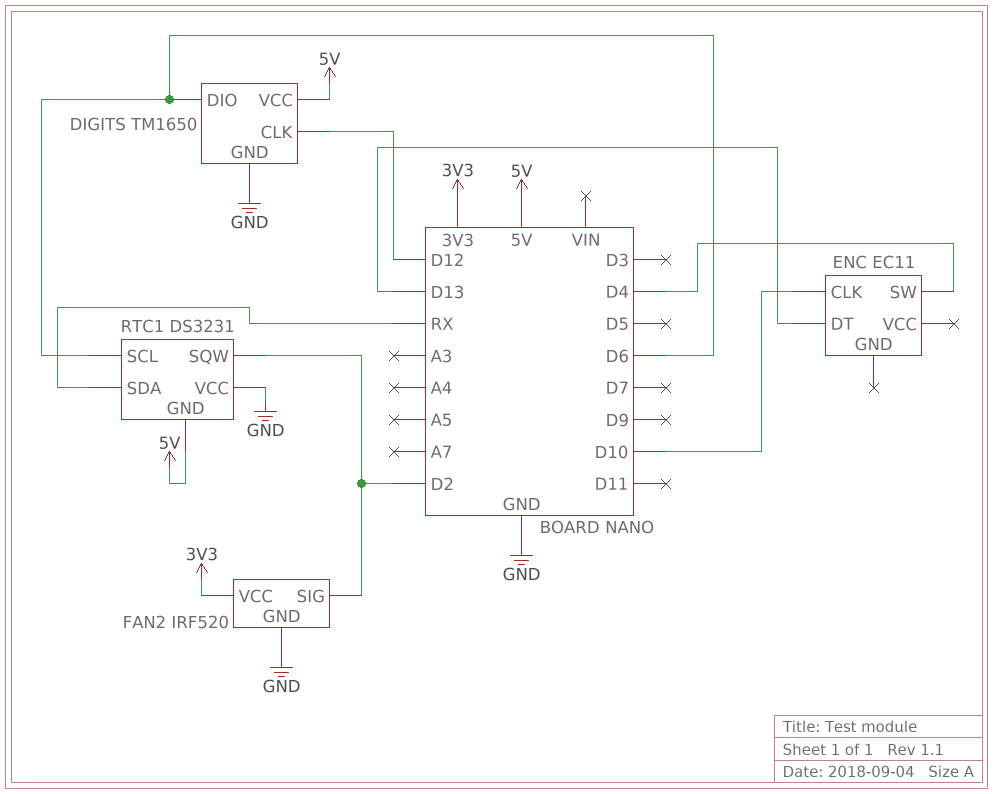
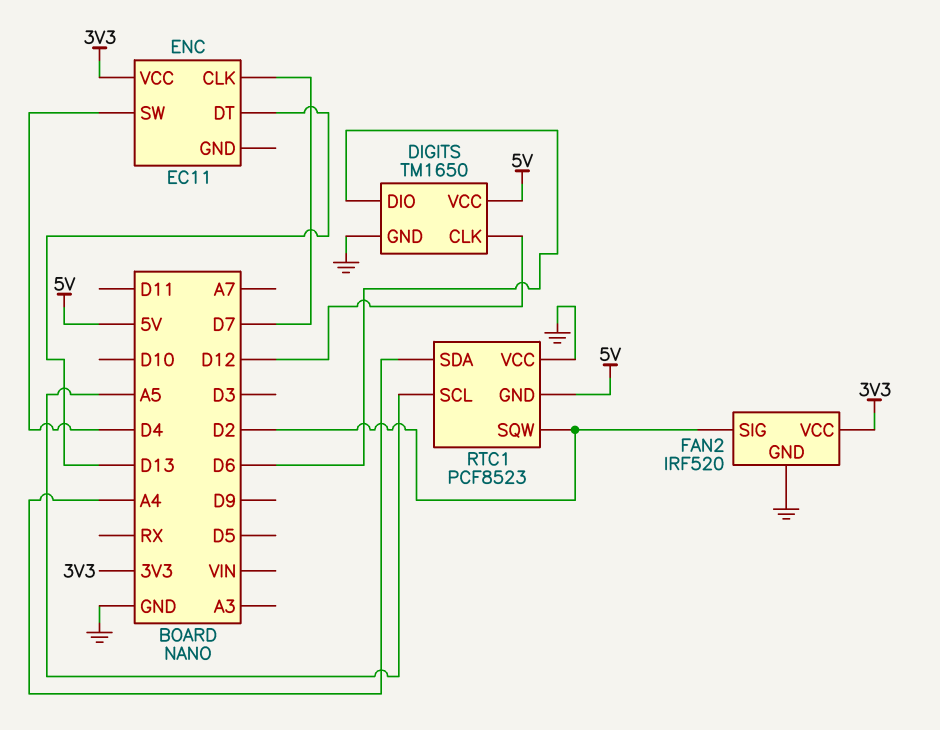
ENC pin CLK: D10 -> D7
ENC pin VCC: none -> 3V3
RTC1: DS3231 -> PCF8523
RTC1 pin SCL: D6 -> A5
RTC1 pin SDA: RX -> A4

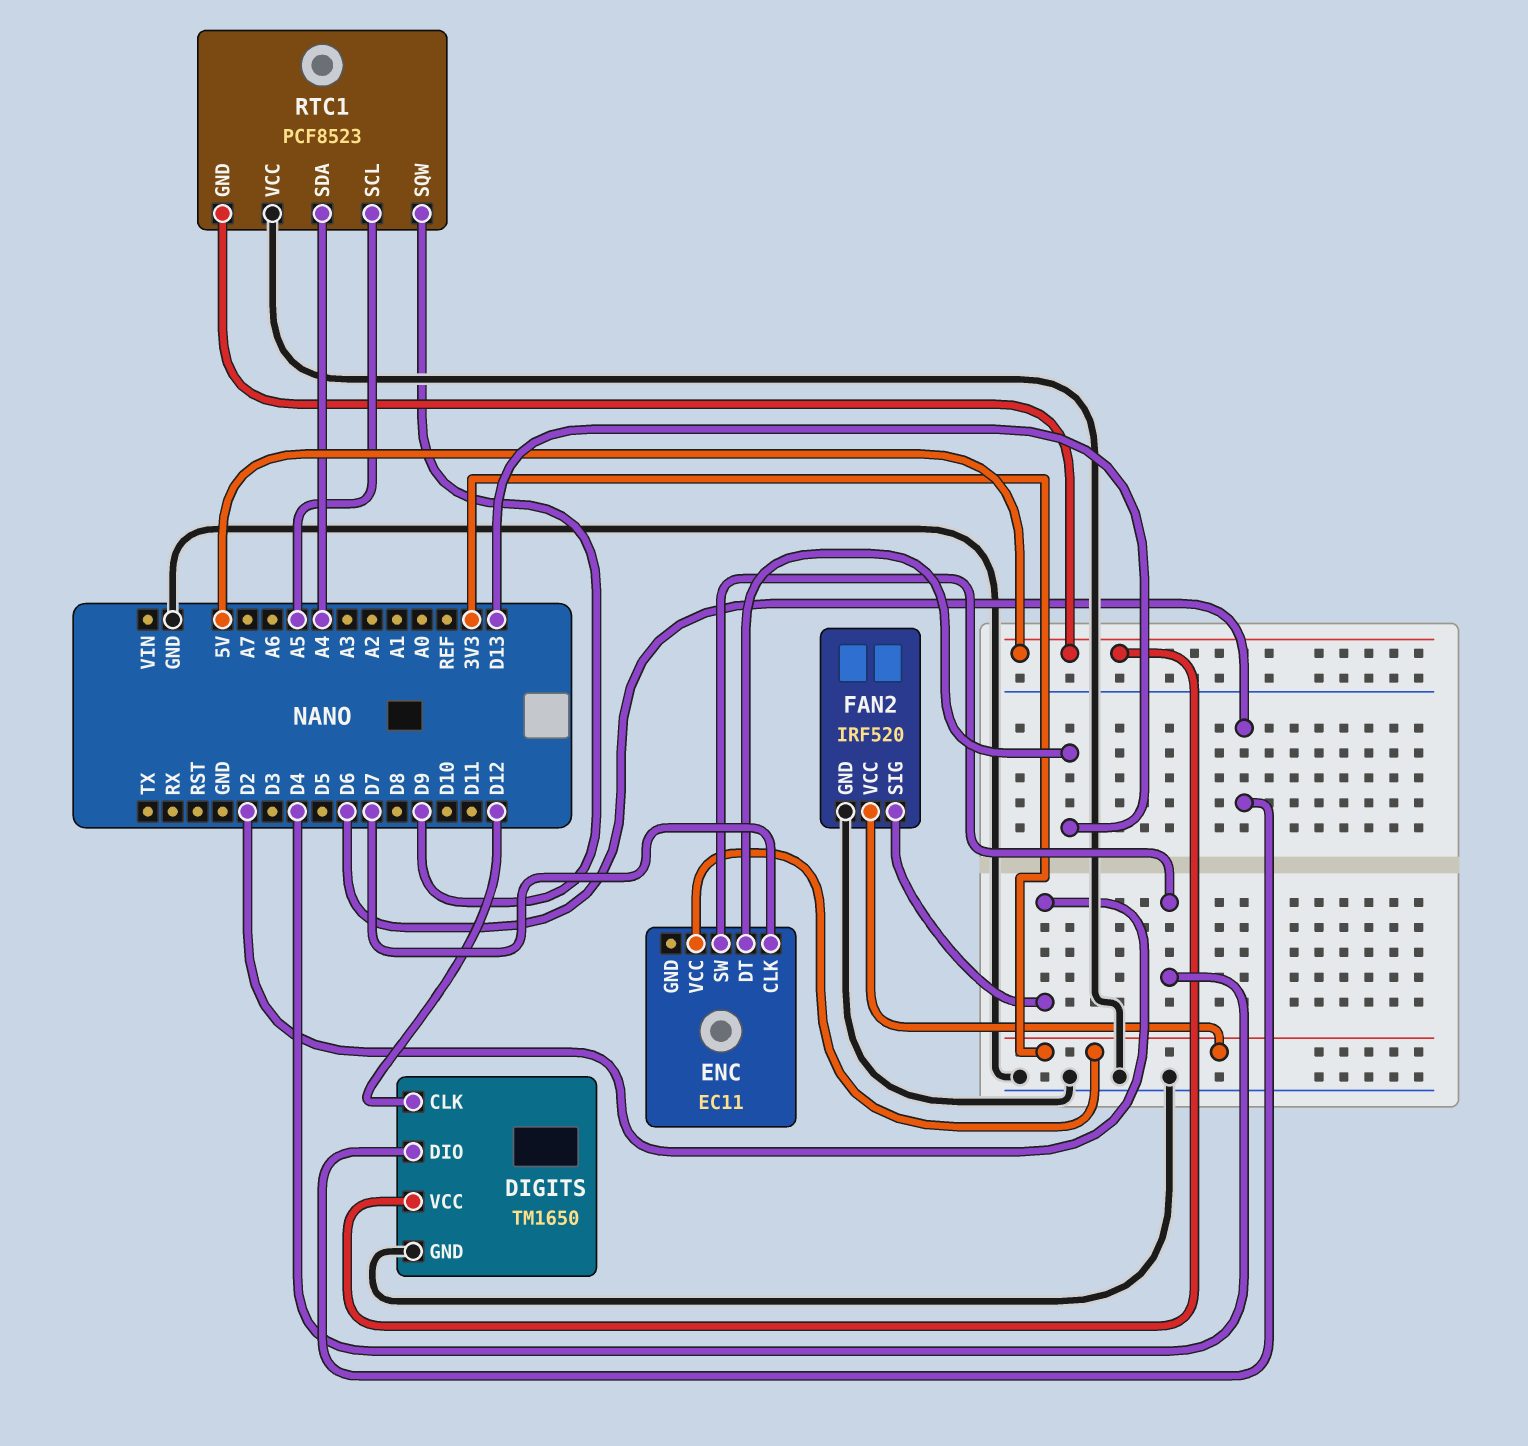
RTC1 pin SQW: D2 -> D9

